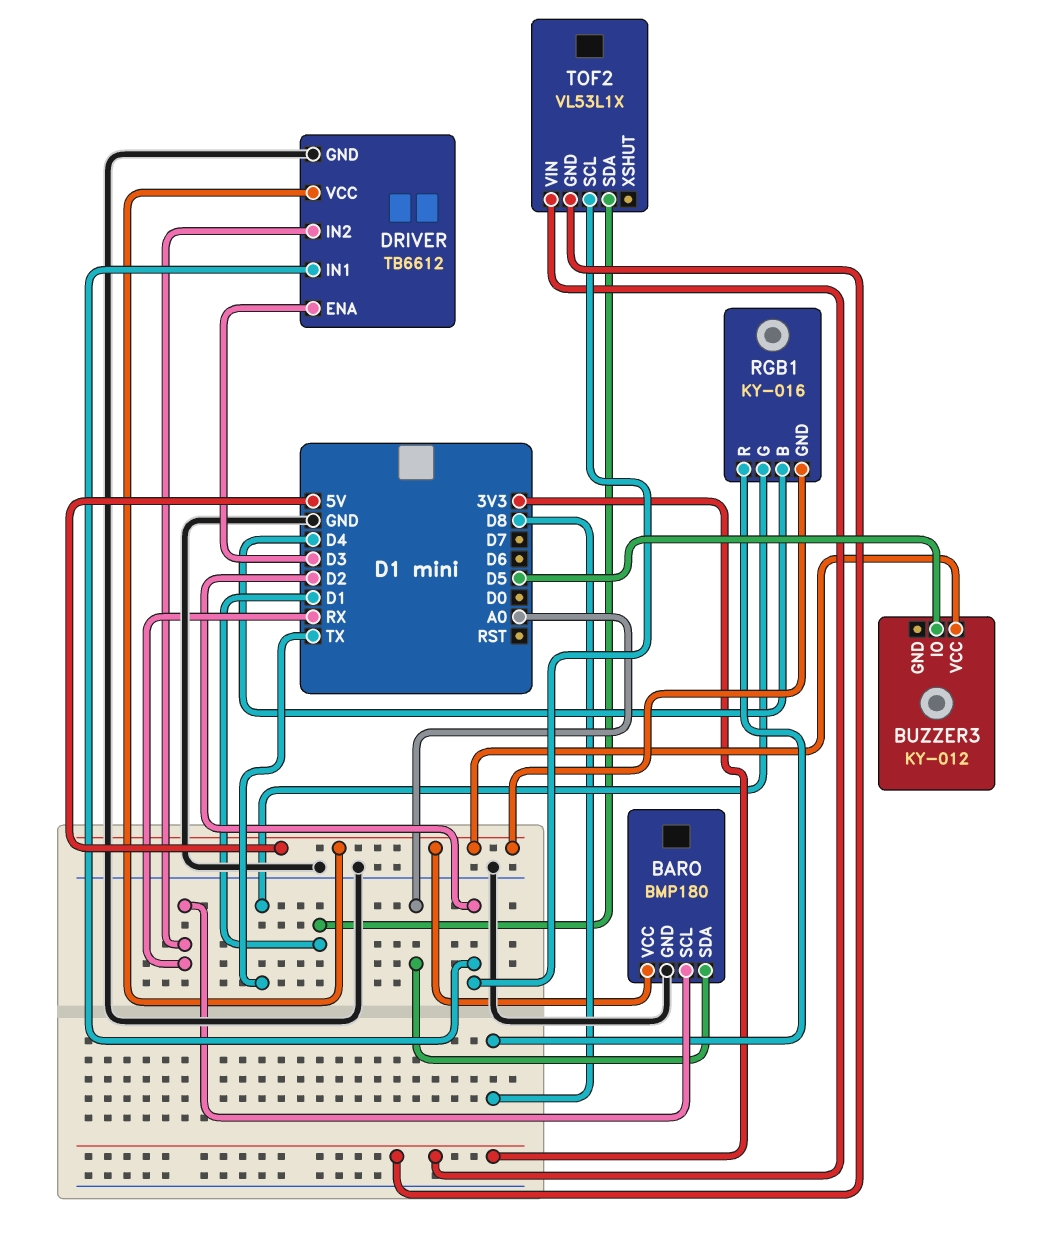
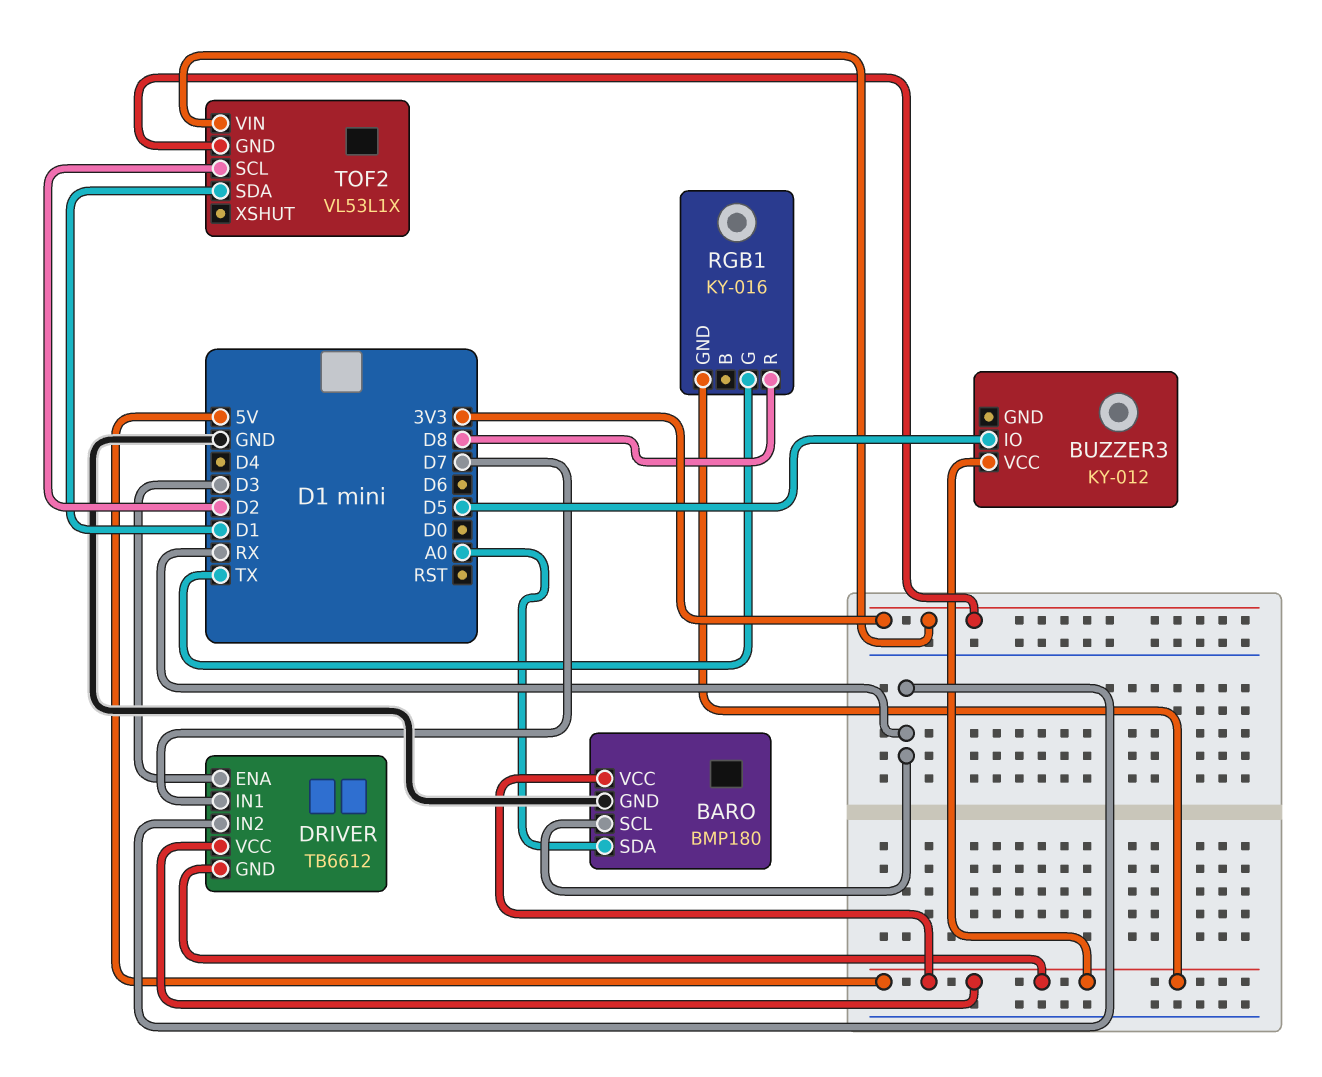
DRIVER pin GND: GND -> 5V
DRIVER pin IN1: D2 -> D7
RGB1 pin B: D4 -> none

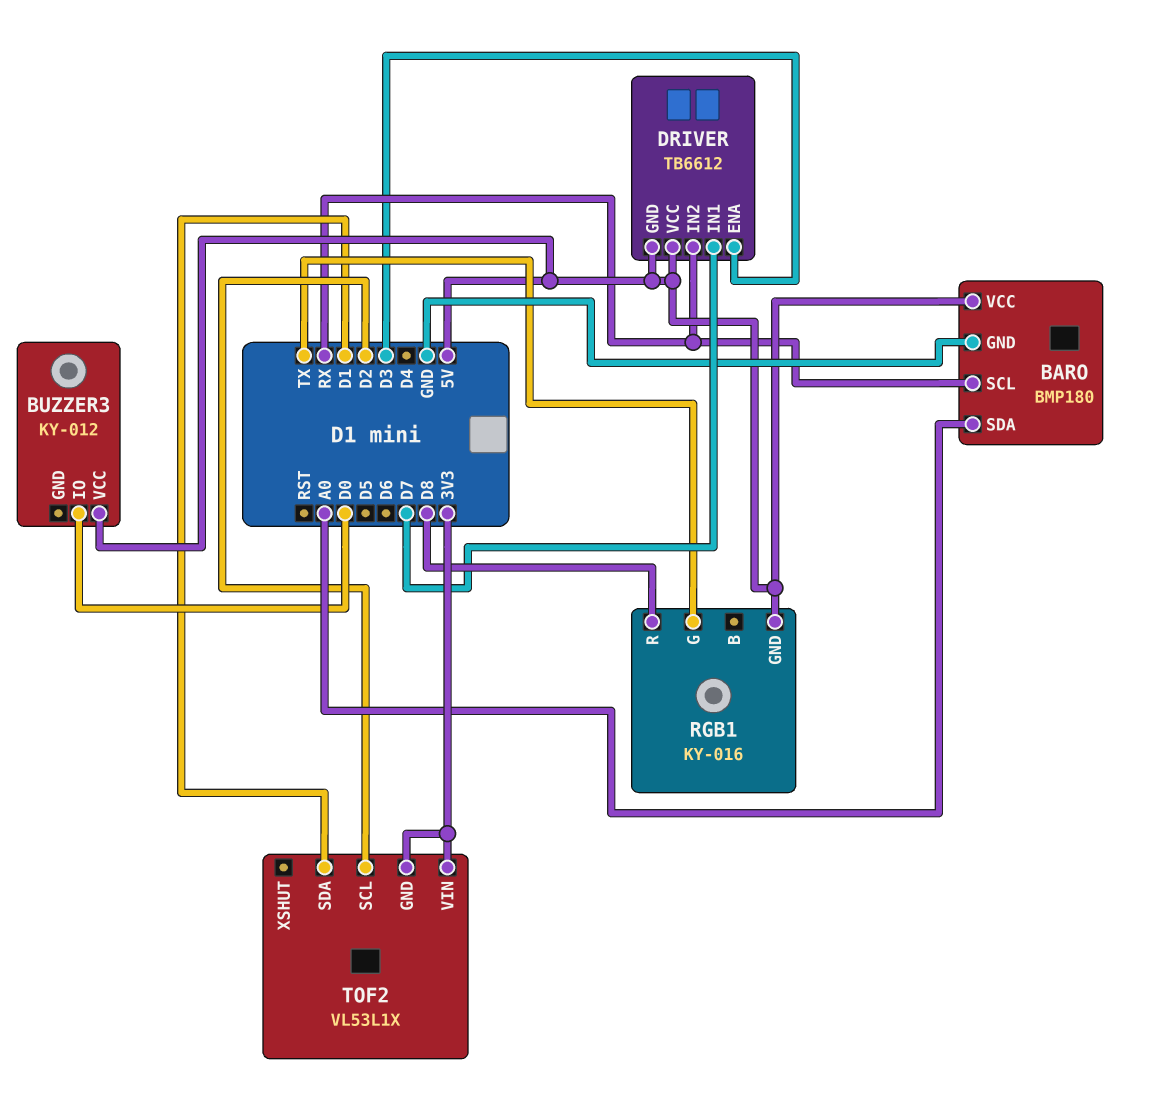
BUZZER3 pin IO: D5 -> D0

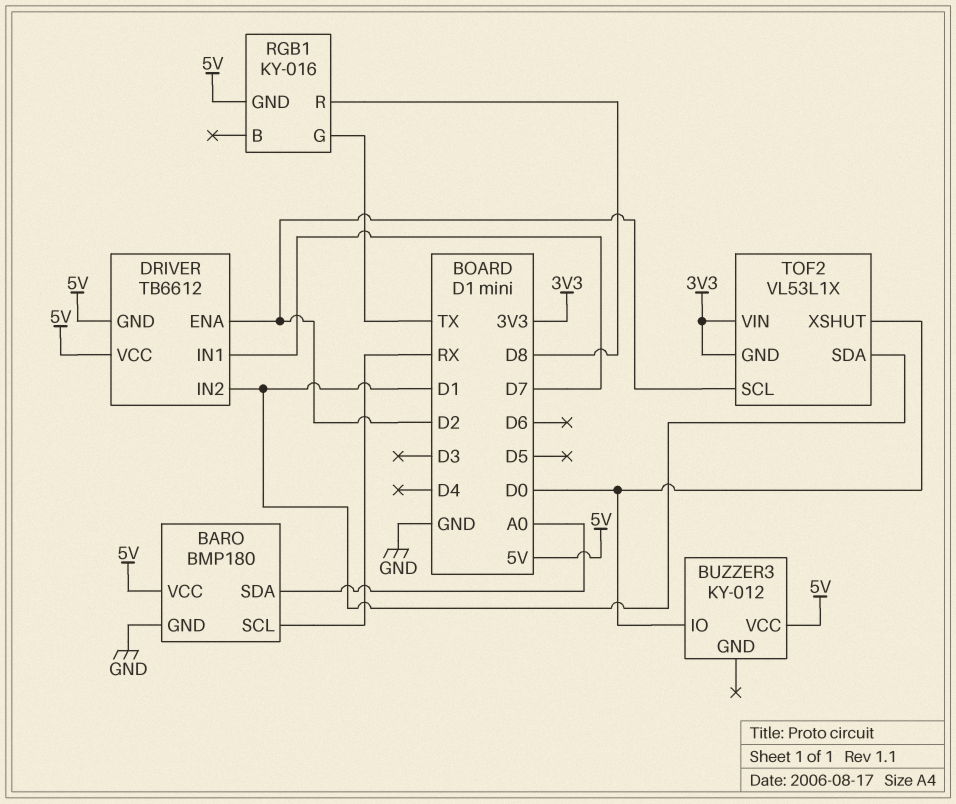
DRIVER pin ENA: D3 -> D2
DRIVER pin IN2: RX -> D1
TOF2 pin XSHUT: none -> D0

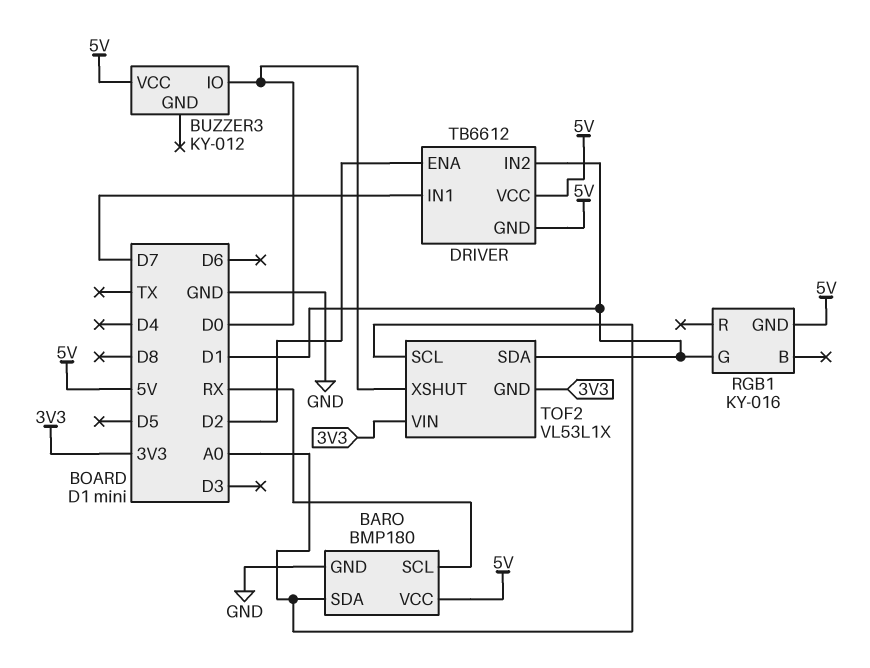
RGB1 pin G: TX -> D1
RGB1 pin R: D8 -> none
TOF2 pin SCL: D2 -> A0

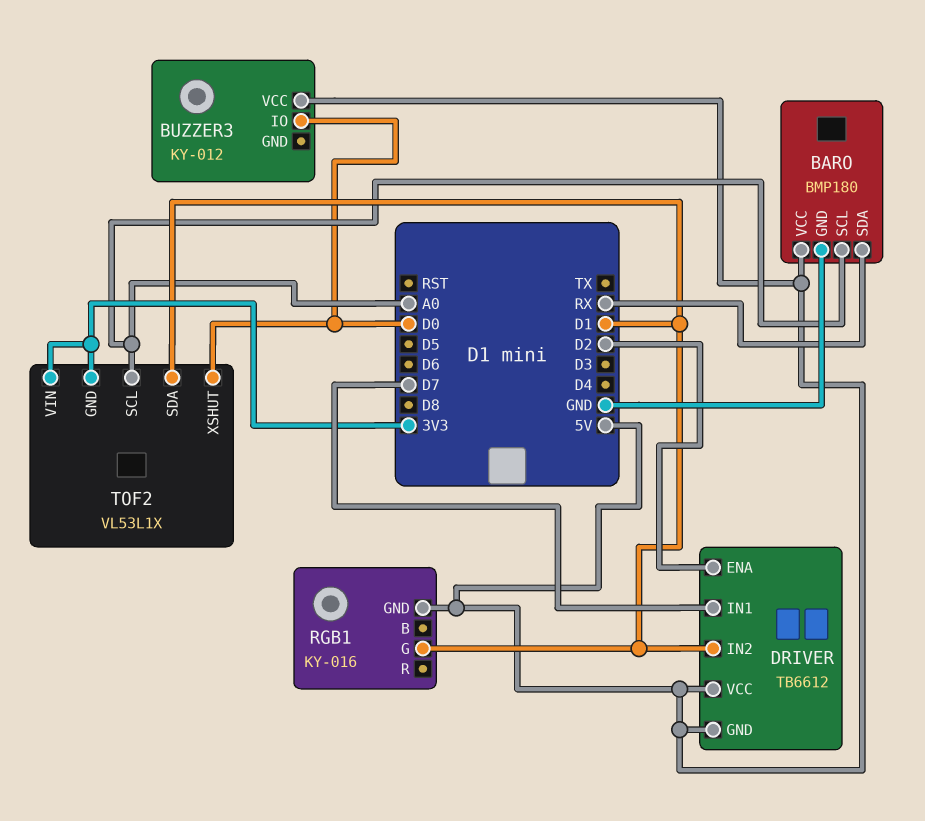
BARO pin SCL: RX -> A0
BARO pin SDA: A0 -> RX

